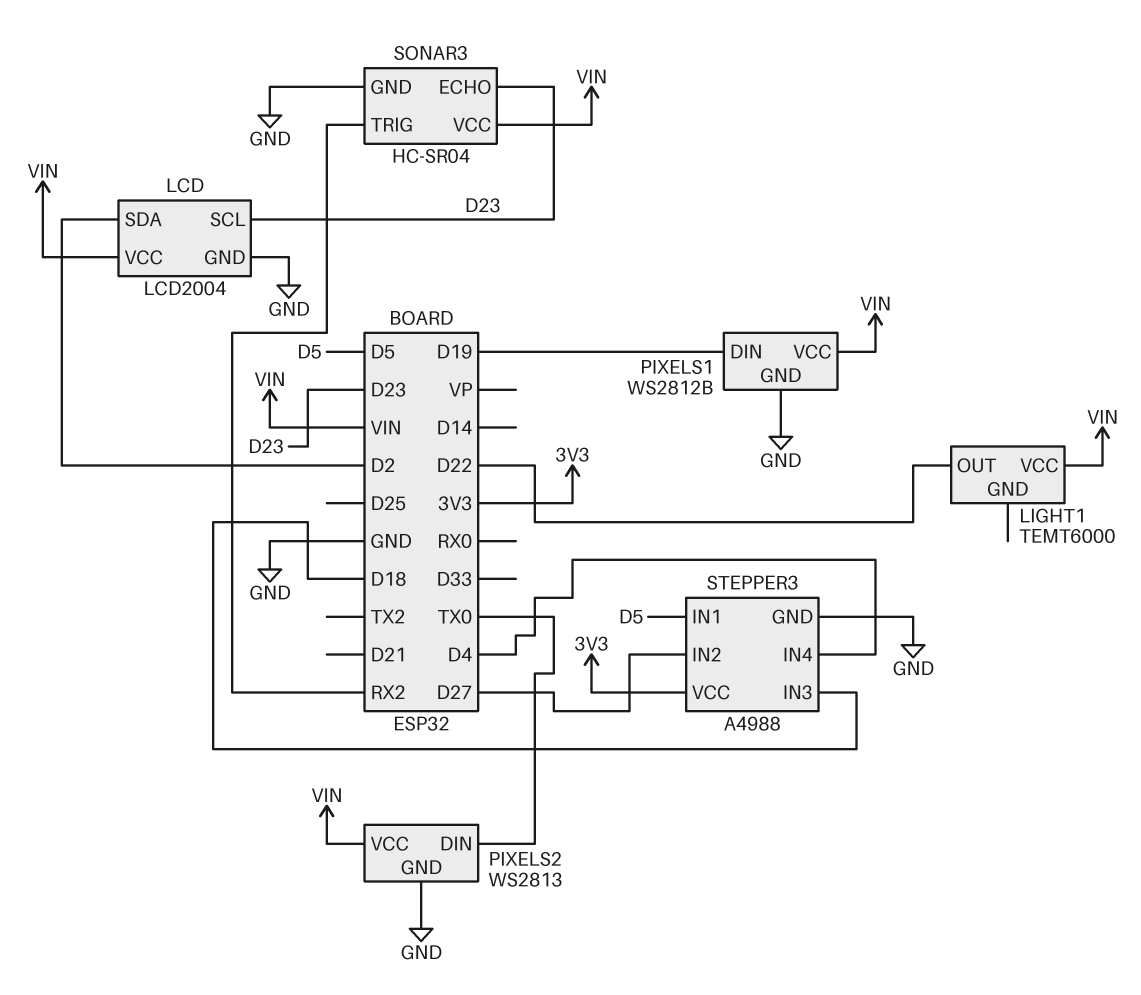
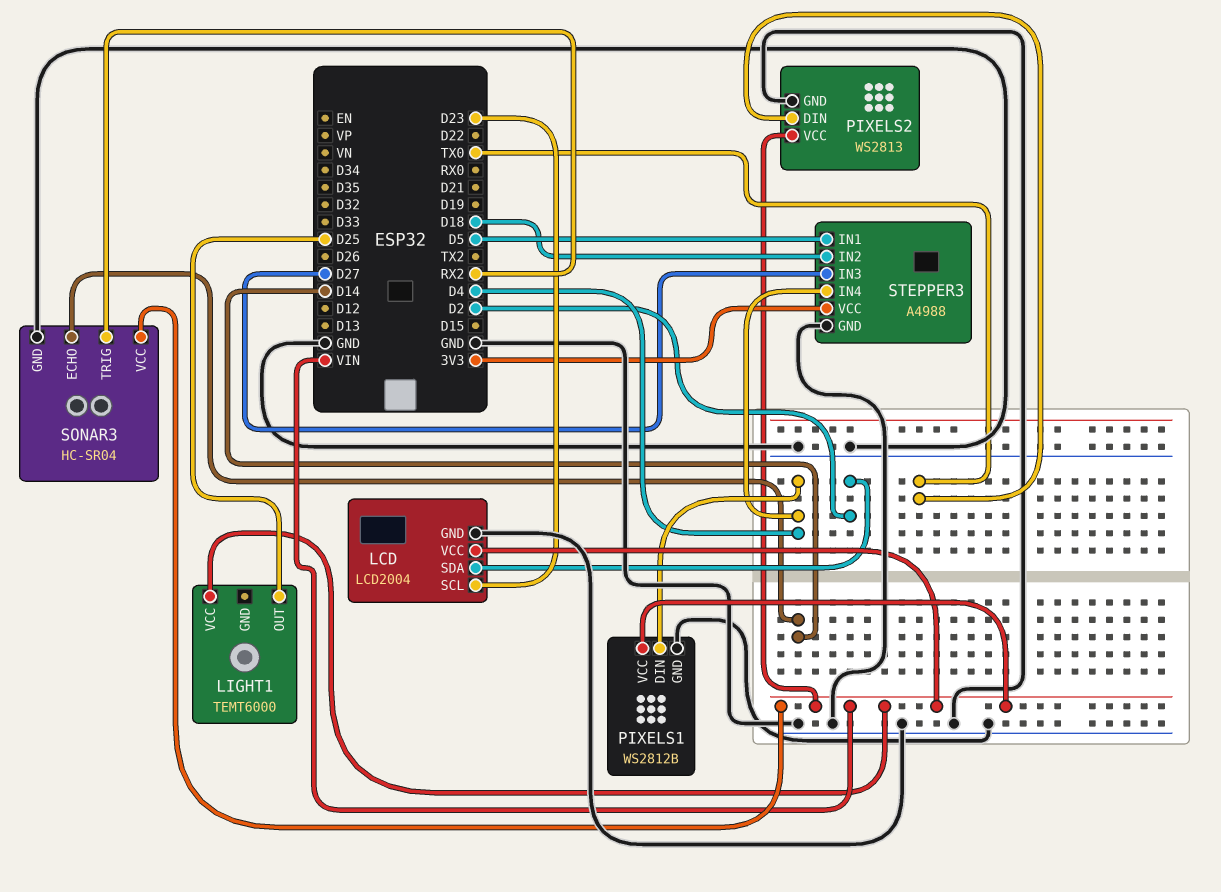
LIGHT1 pin OUT: D22 -> D25
PIXELS1 pin DIN: D19 -> D4
SONAR3 pin ECHO: D23 -> D14
STEPPER3 pin IN2: D27 -> D18
STEPPER3 pin IN3: D18 -> D27

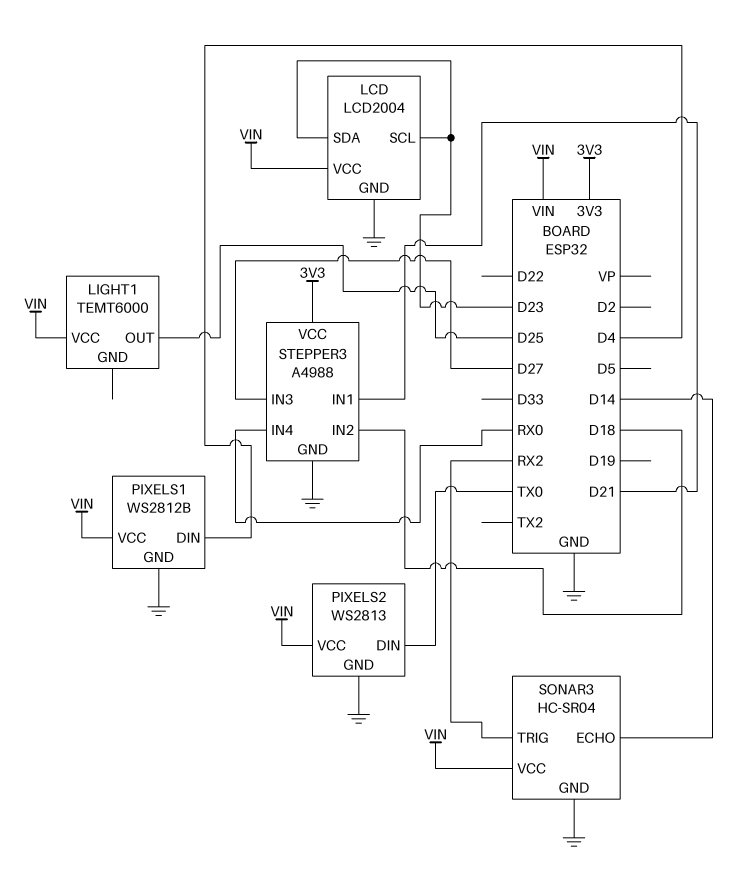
LCD pin SDA: D2 -> D23
STEPPER3 pin IN1: D5 -> D21
STEPPER3 pin IN4: D4 -> RX0

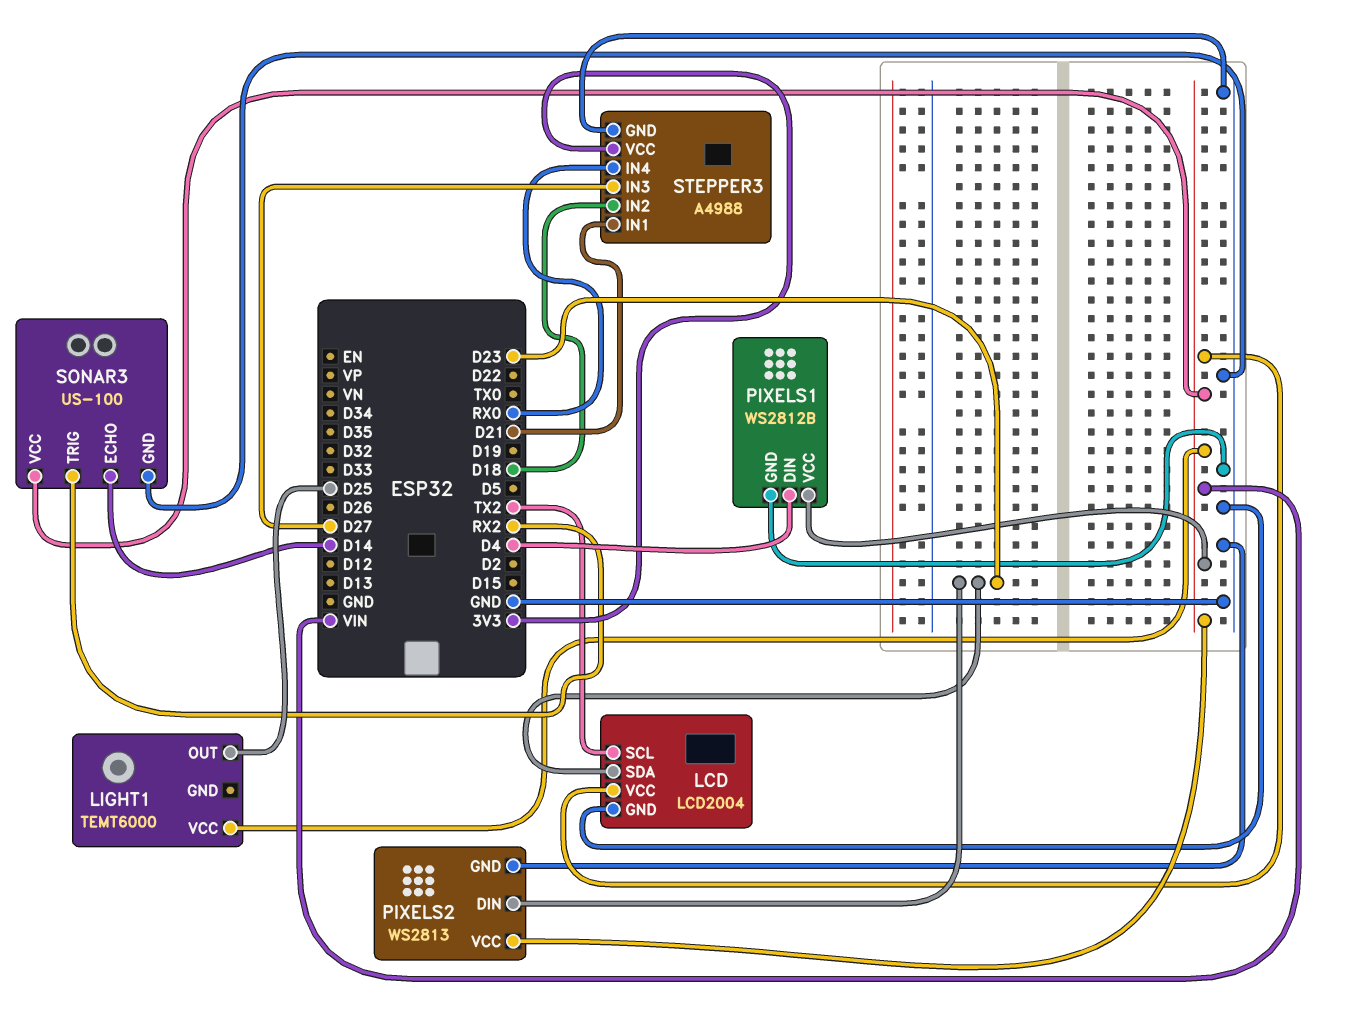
LCD pin SCL: D23 -> TX2
PIXELS2 pin DIN: TX0 -> D23
SONAR3: HC-SR04 -> US-100

